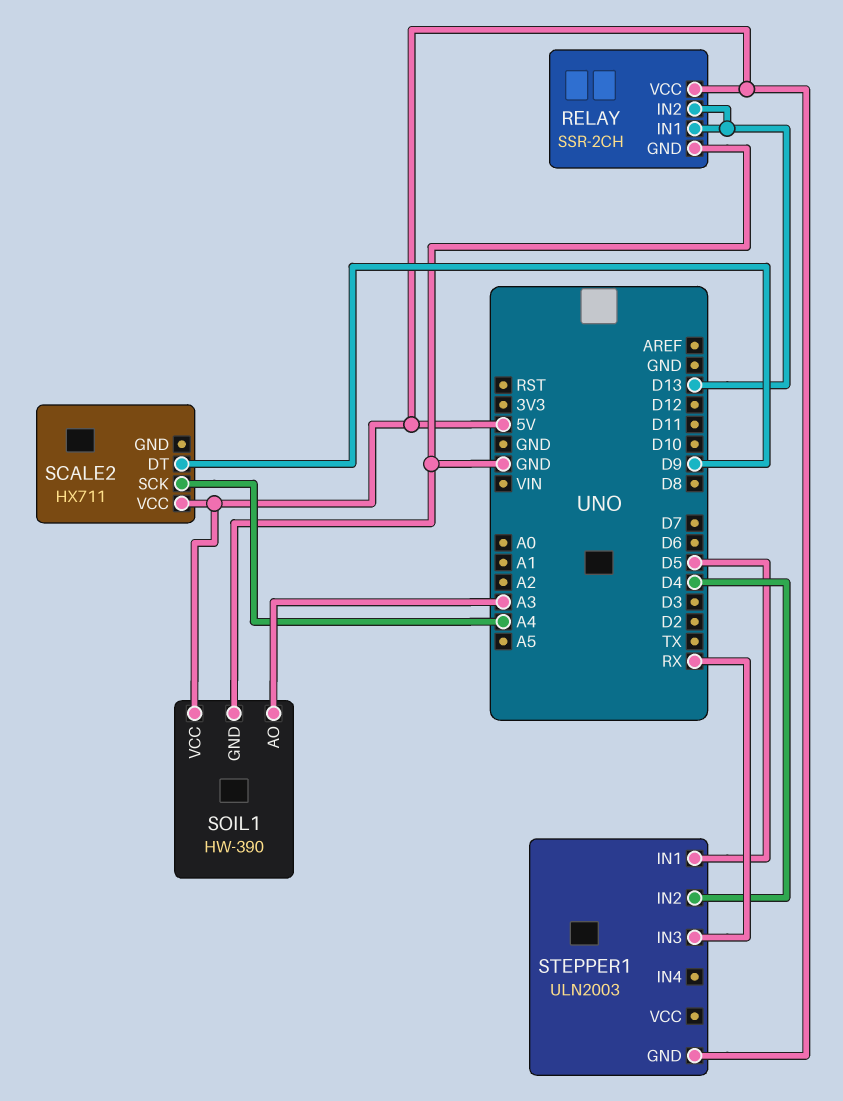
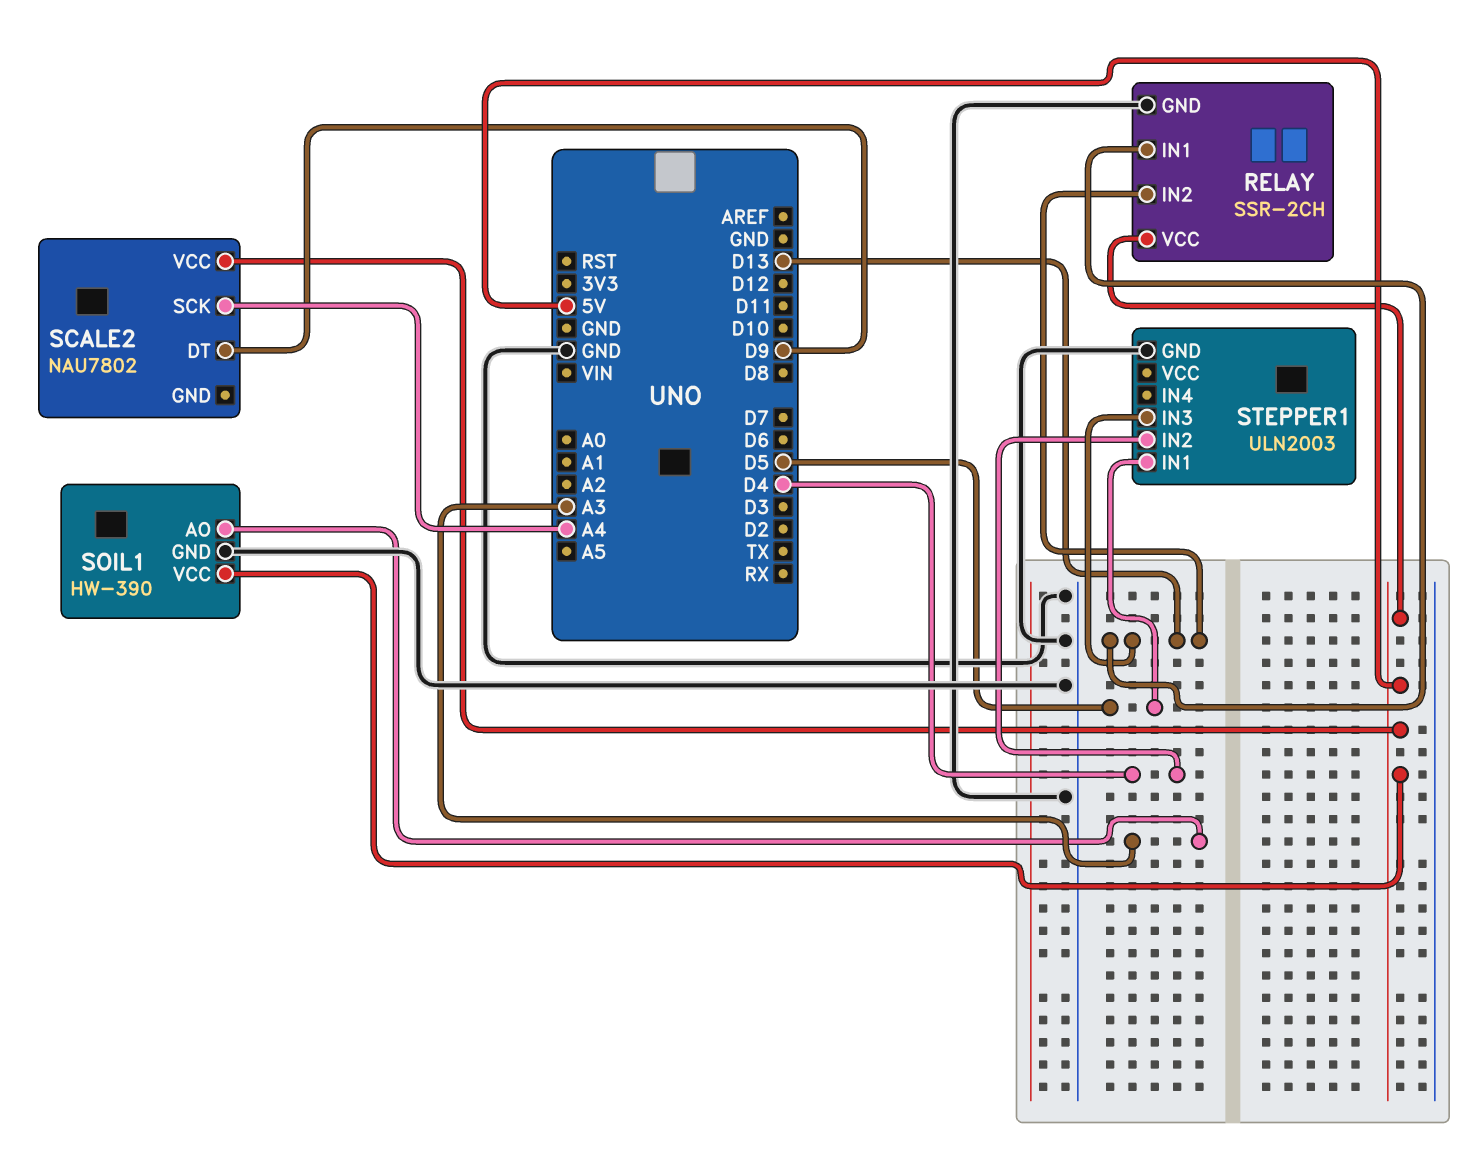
SCALE2: HX711 -> NAU7802
STEPPER1 pin GND: 5V -> GND
STEPPER1 pin IN3: RX -> D13

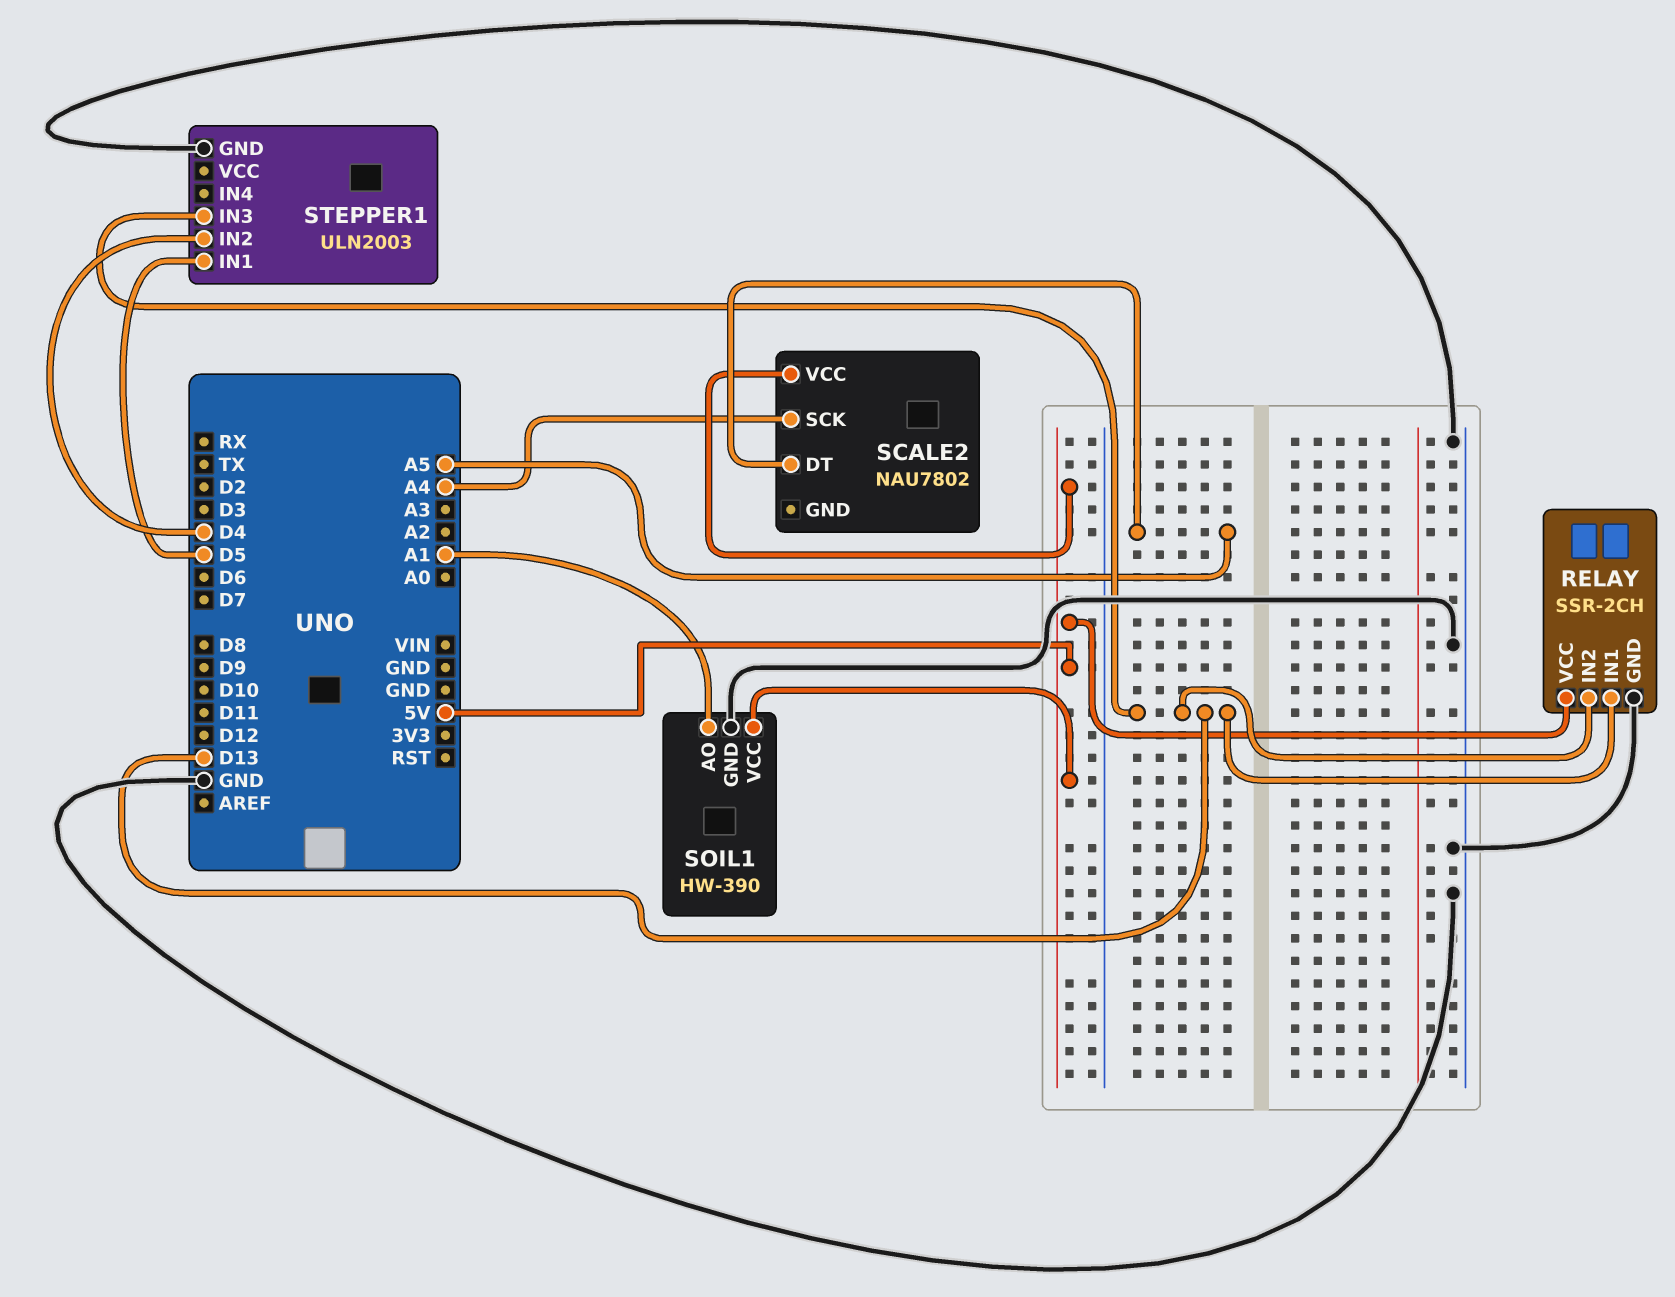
SCALE2 pin DT: D9 -> A5
SOIL1 pin AO: A3 -> A1

